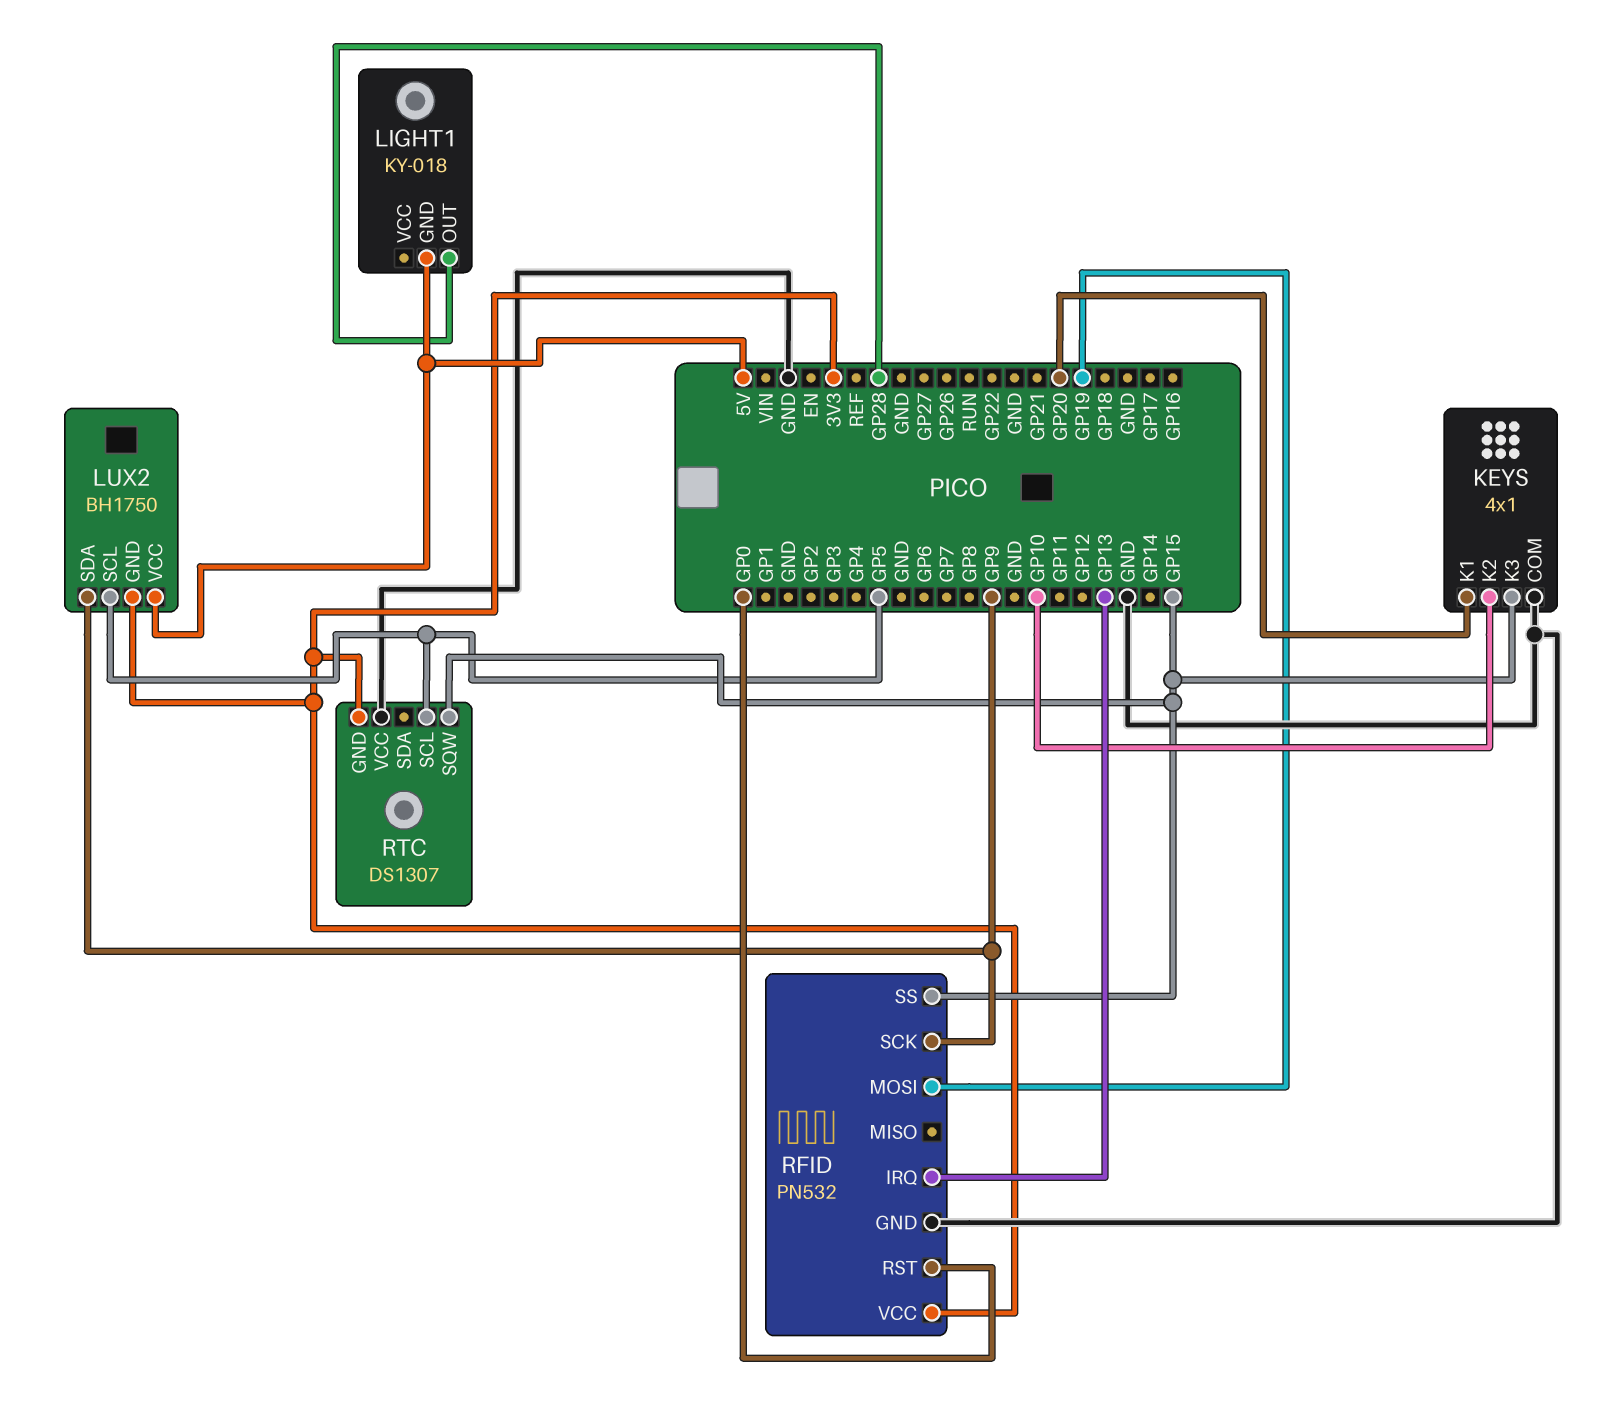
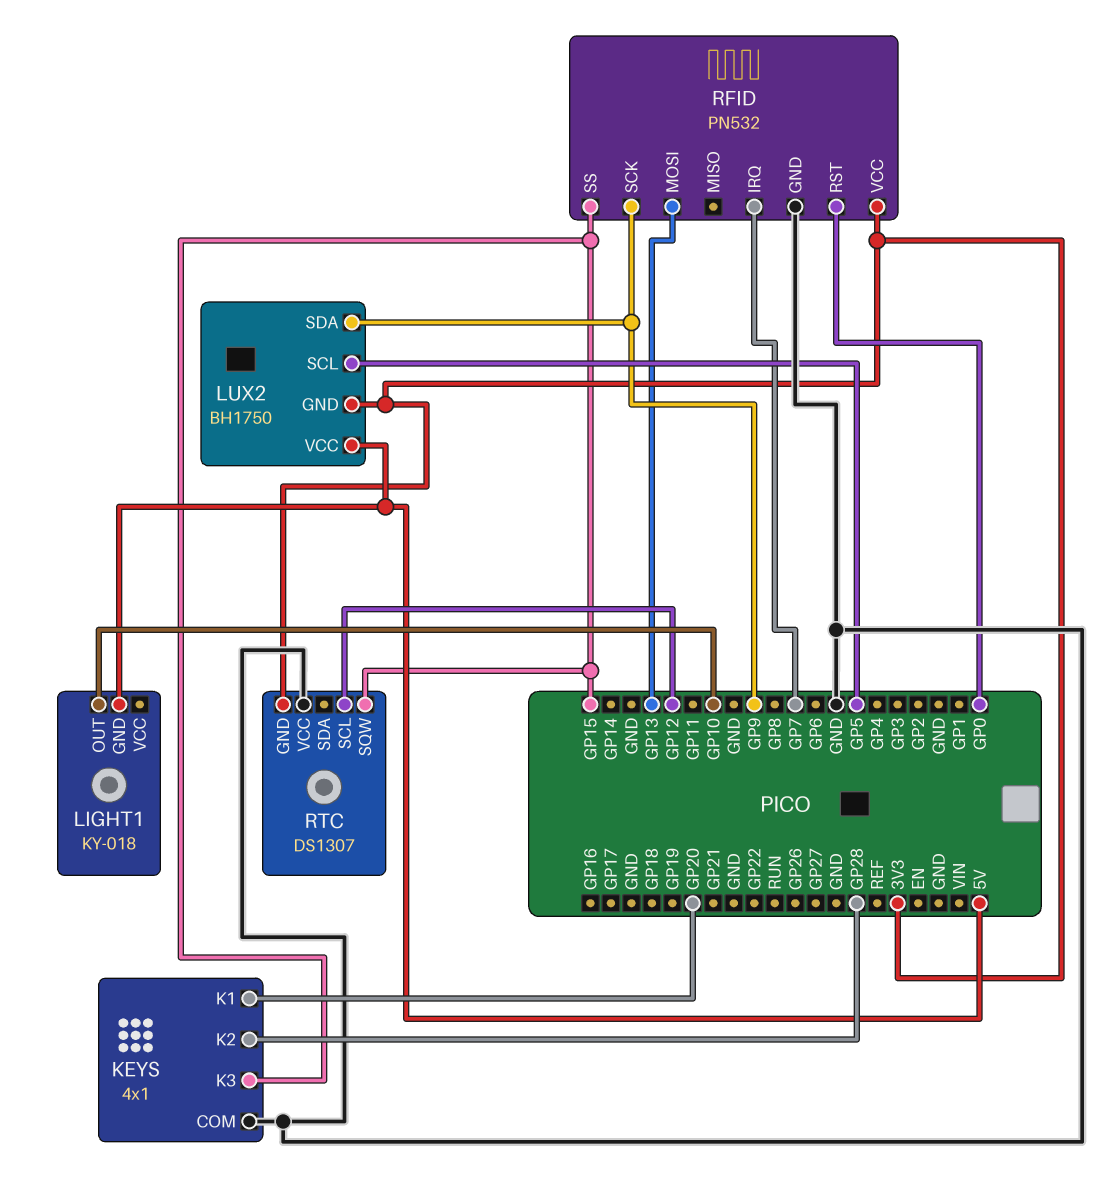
KEYS pin K2: GP10 -> GP28
LIGHT1 pin OUT: GP28 -> GP10
RFID pin IRQ: GP13 -> GP7
RFID pin MOSI: GP19 -> GP13
RTC pin SCL: GP5 -> GP12

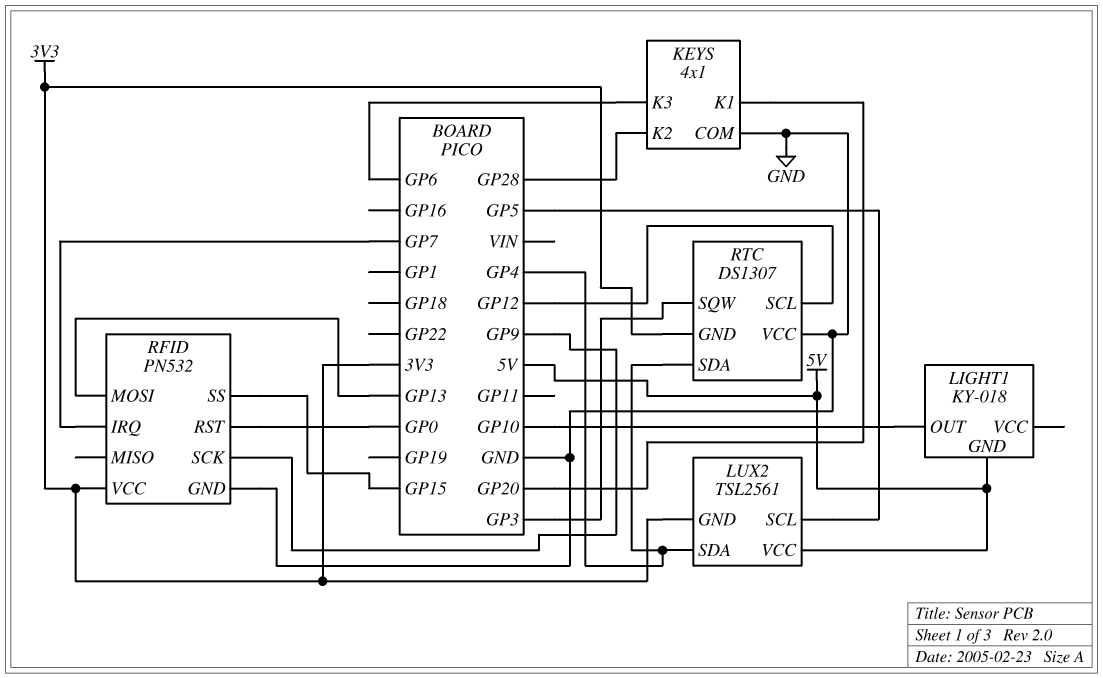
KEYS pin K3: GP15 -> GP6
LUX2: BH1750 -> TSL2561
LUX2 pin SDA: GP9 -> GP4
RTC pin SDA: none -> GP4
RTC pin SQW: GP15 -> GP3

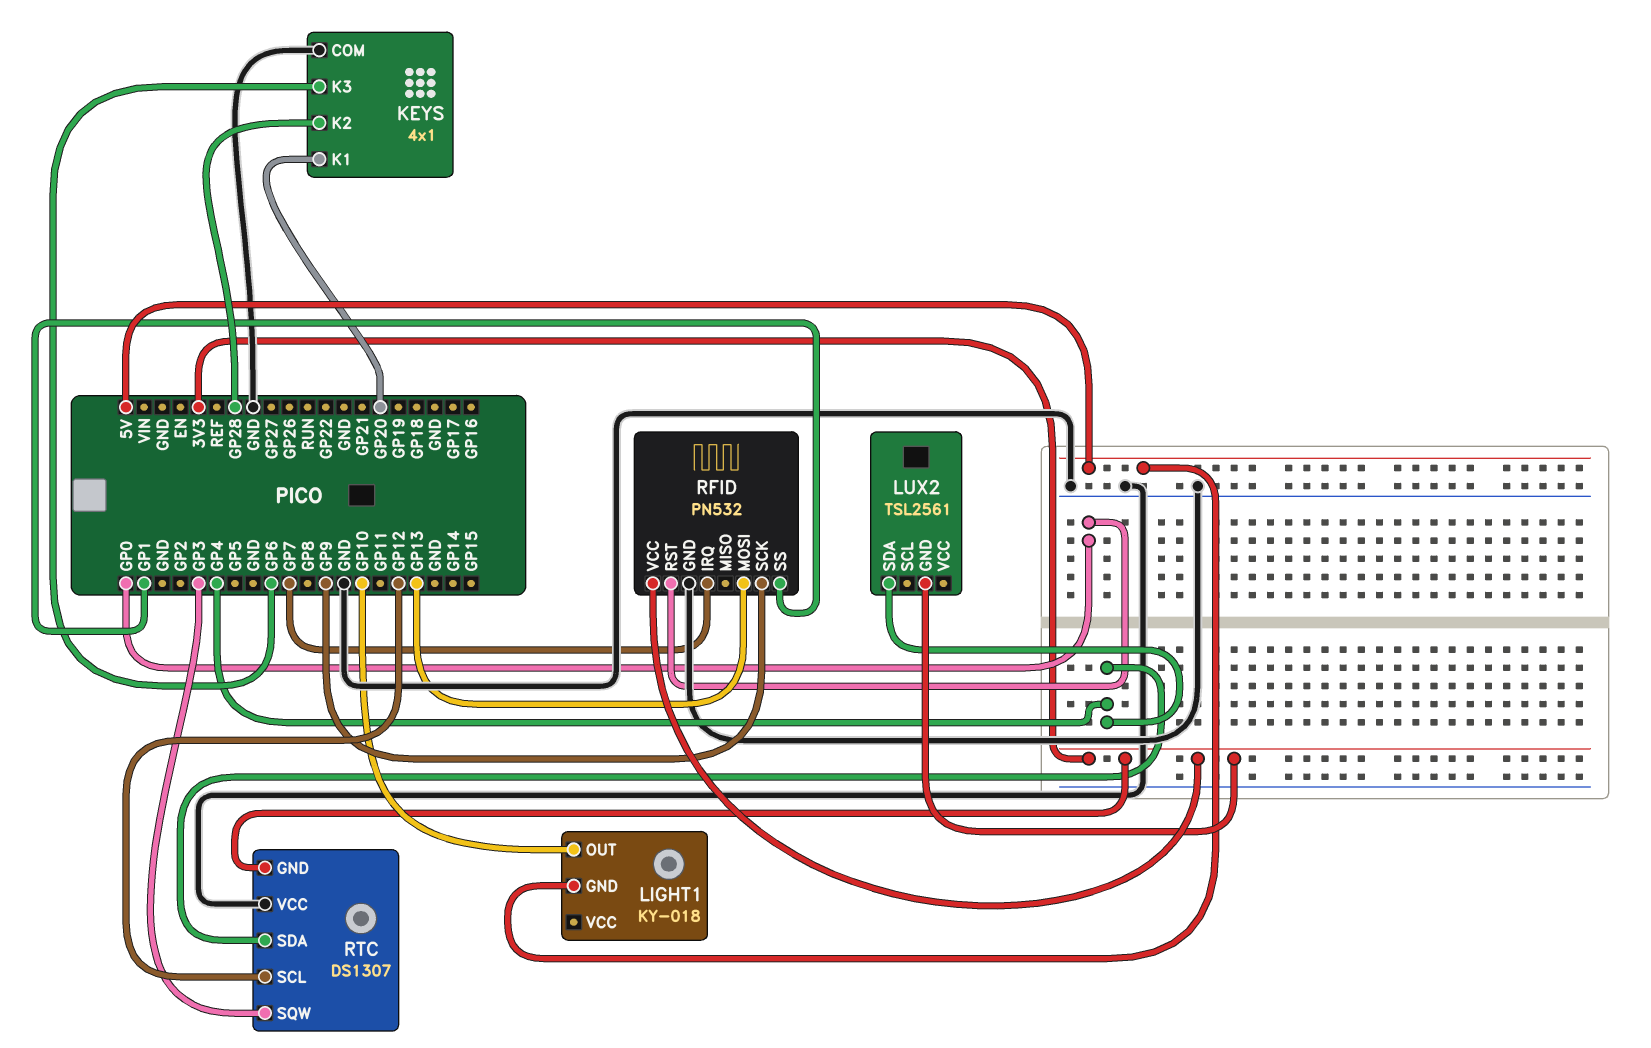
LUX2 pin SCL: GP5 -> none
LUX2 pin VCC: 5V -> none
RFID pin SS: GP15 -> GP1

